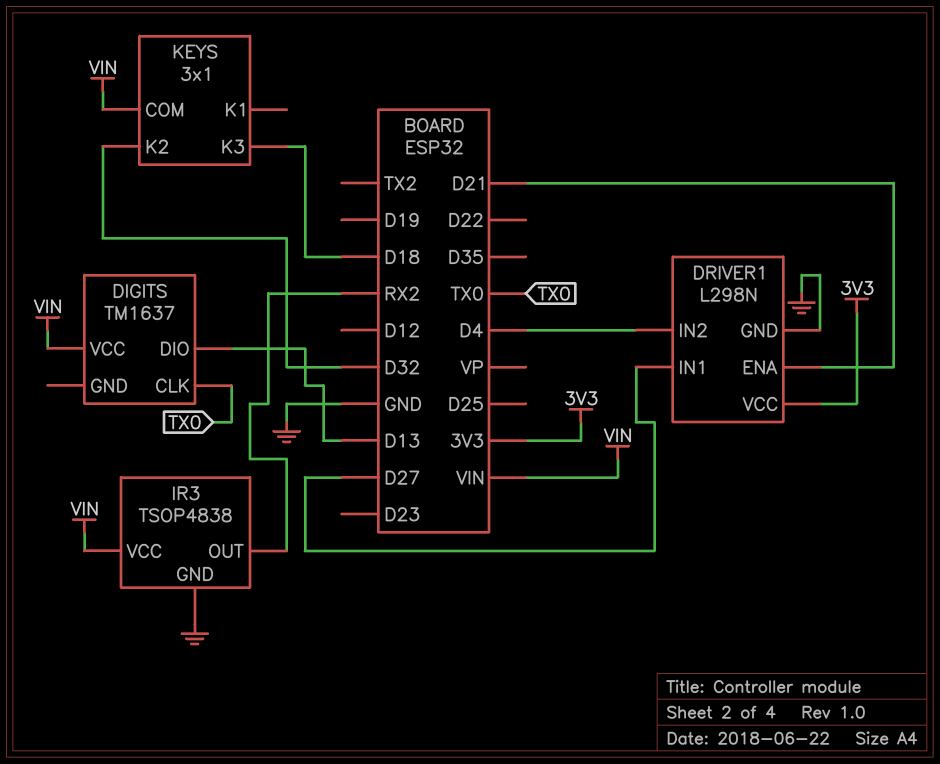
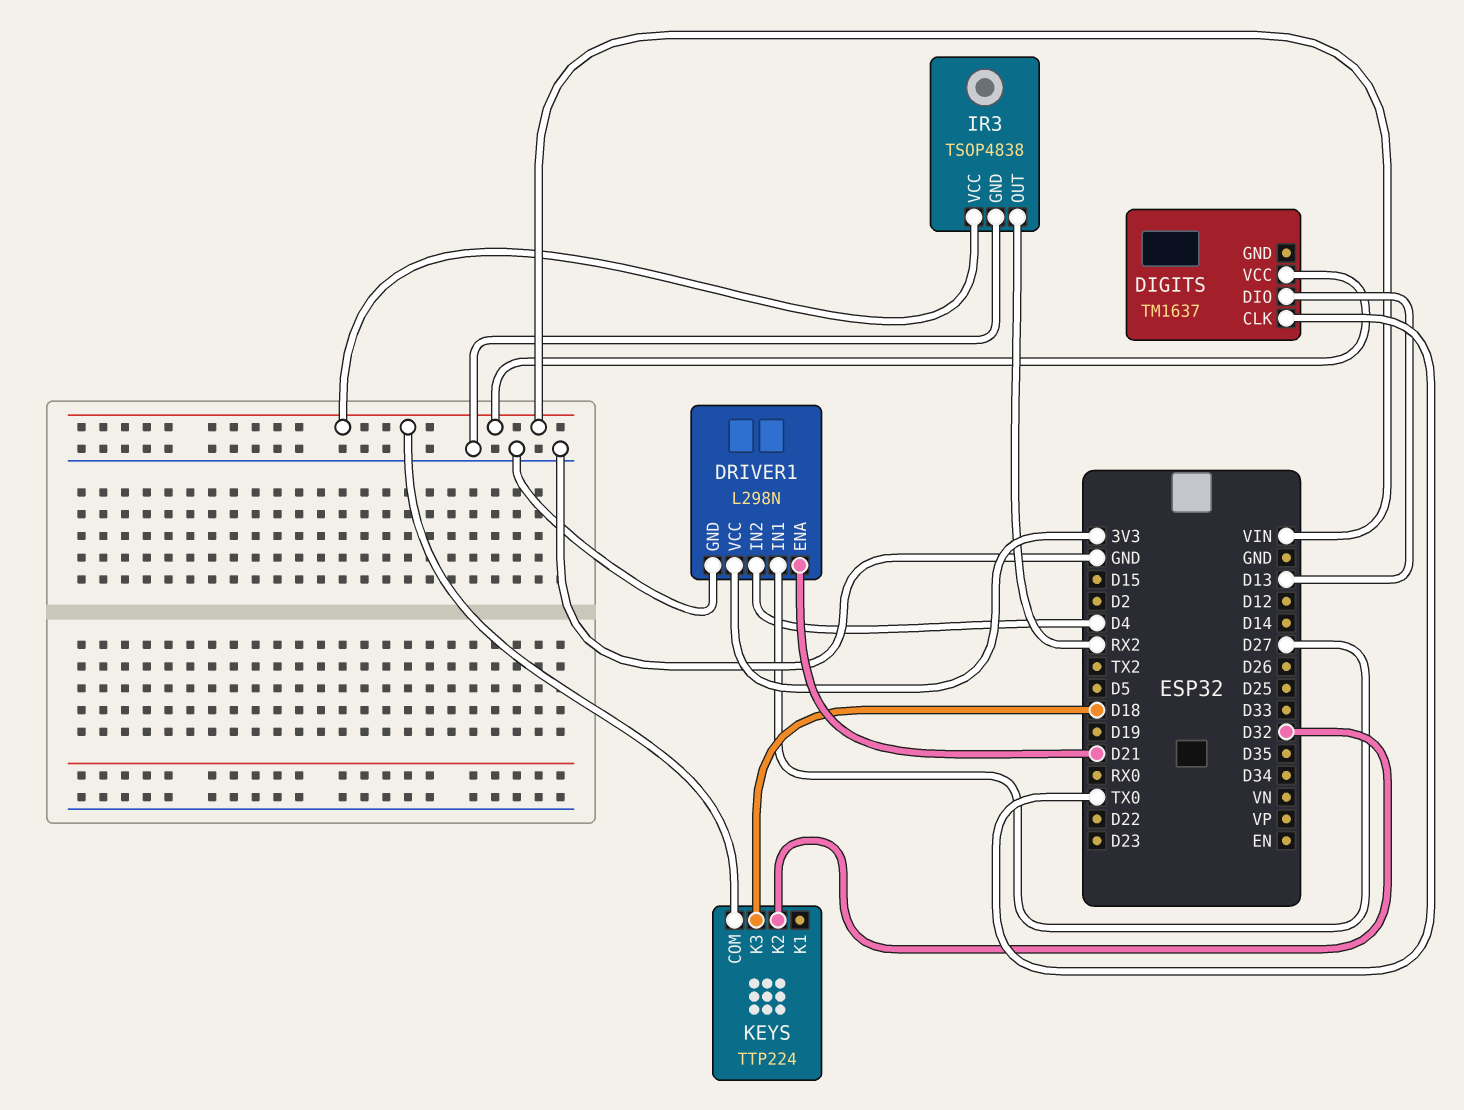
KEYS: 3x1 -> TTP224

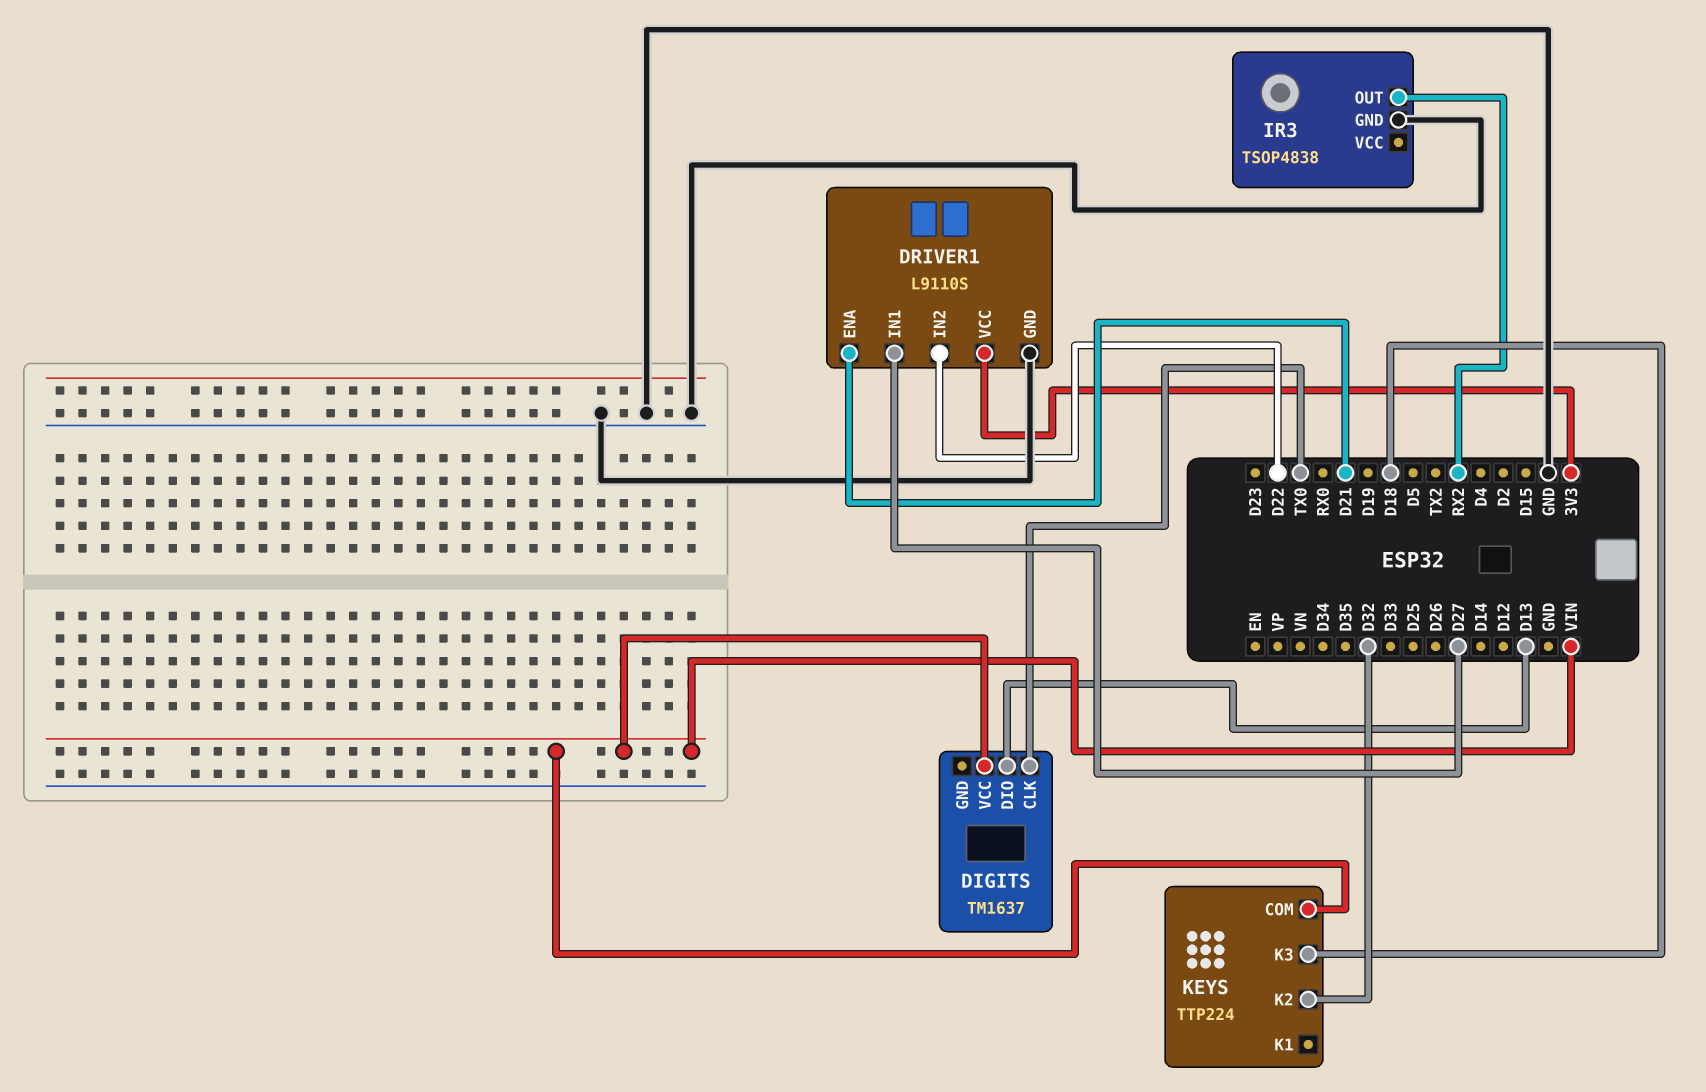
DRIVER1: L298N -> L9110S
DRIVER1 pin IN2: D4 -> D22
IR3 pin VCC: VIN -> none

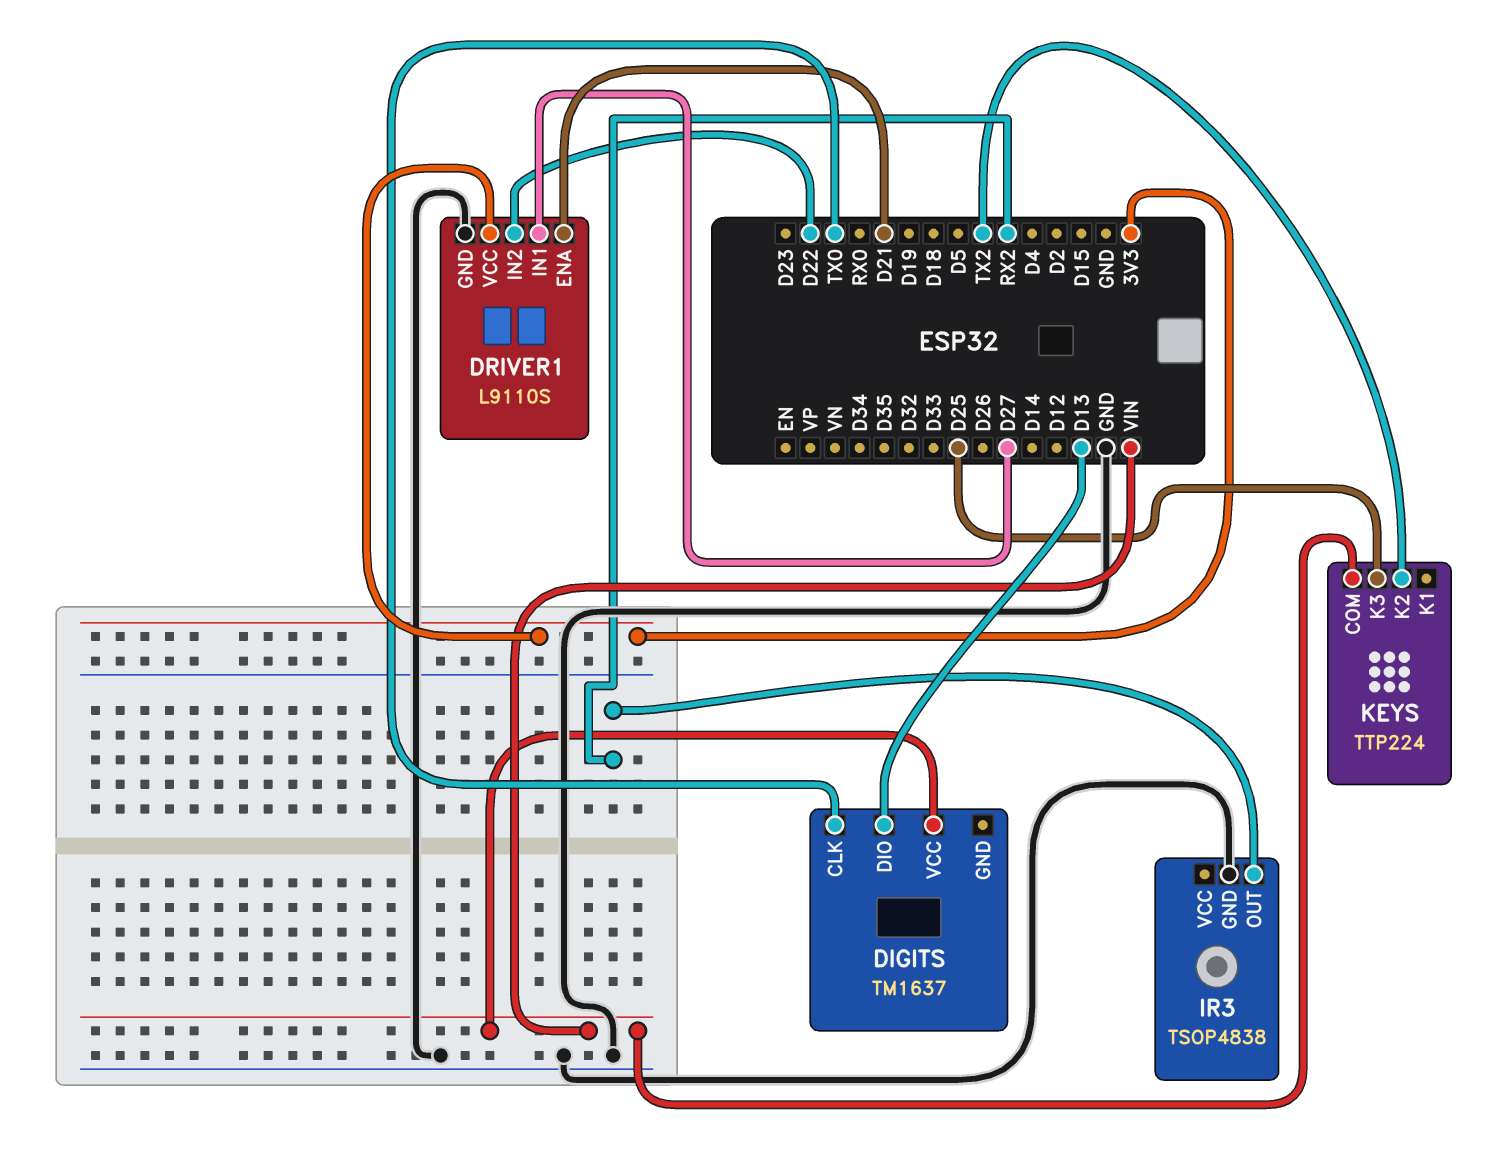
KEYS pin K2: D32 -> TX2
KEYS pin K3: D18 -> D25

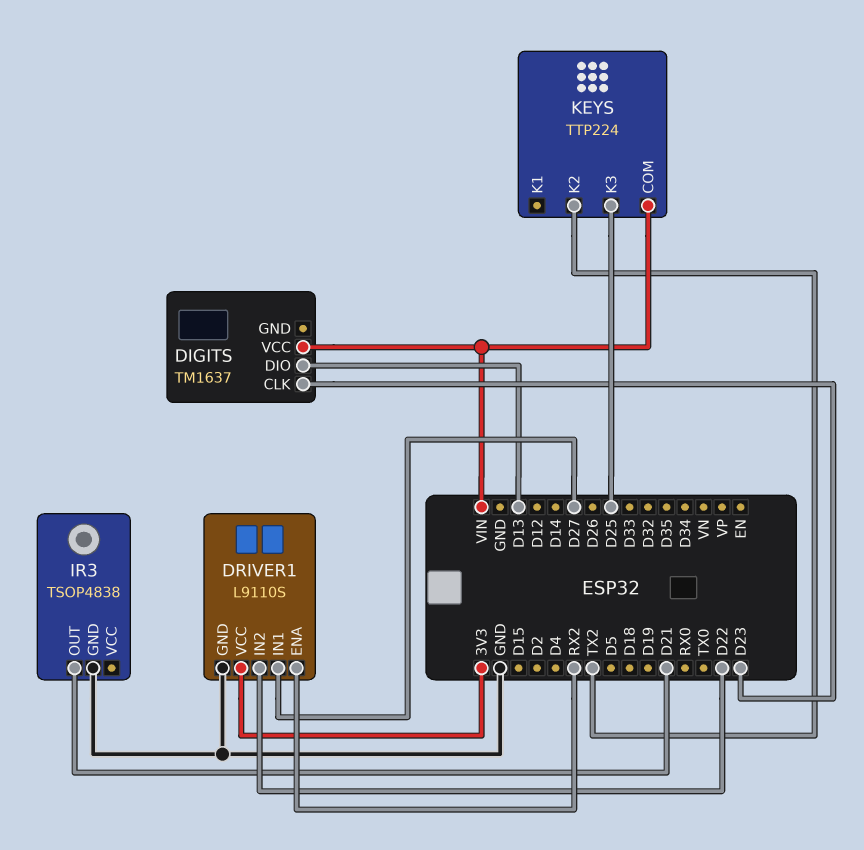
DIGITS pin CLK: TX0 -> D23
DRIVER1 pin ENA: D21 -> RX2
IR3 pin OUT: RX2 -> D21

